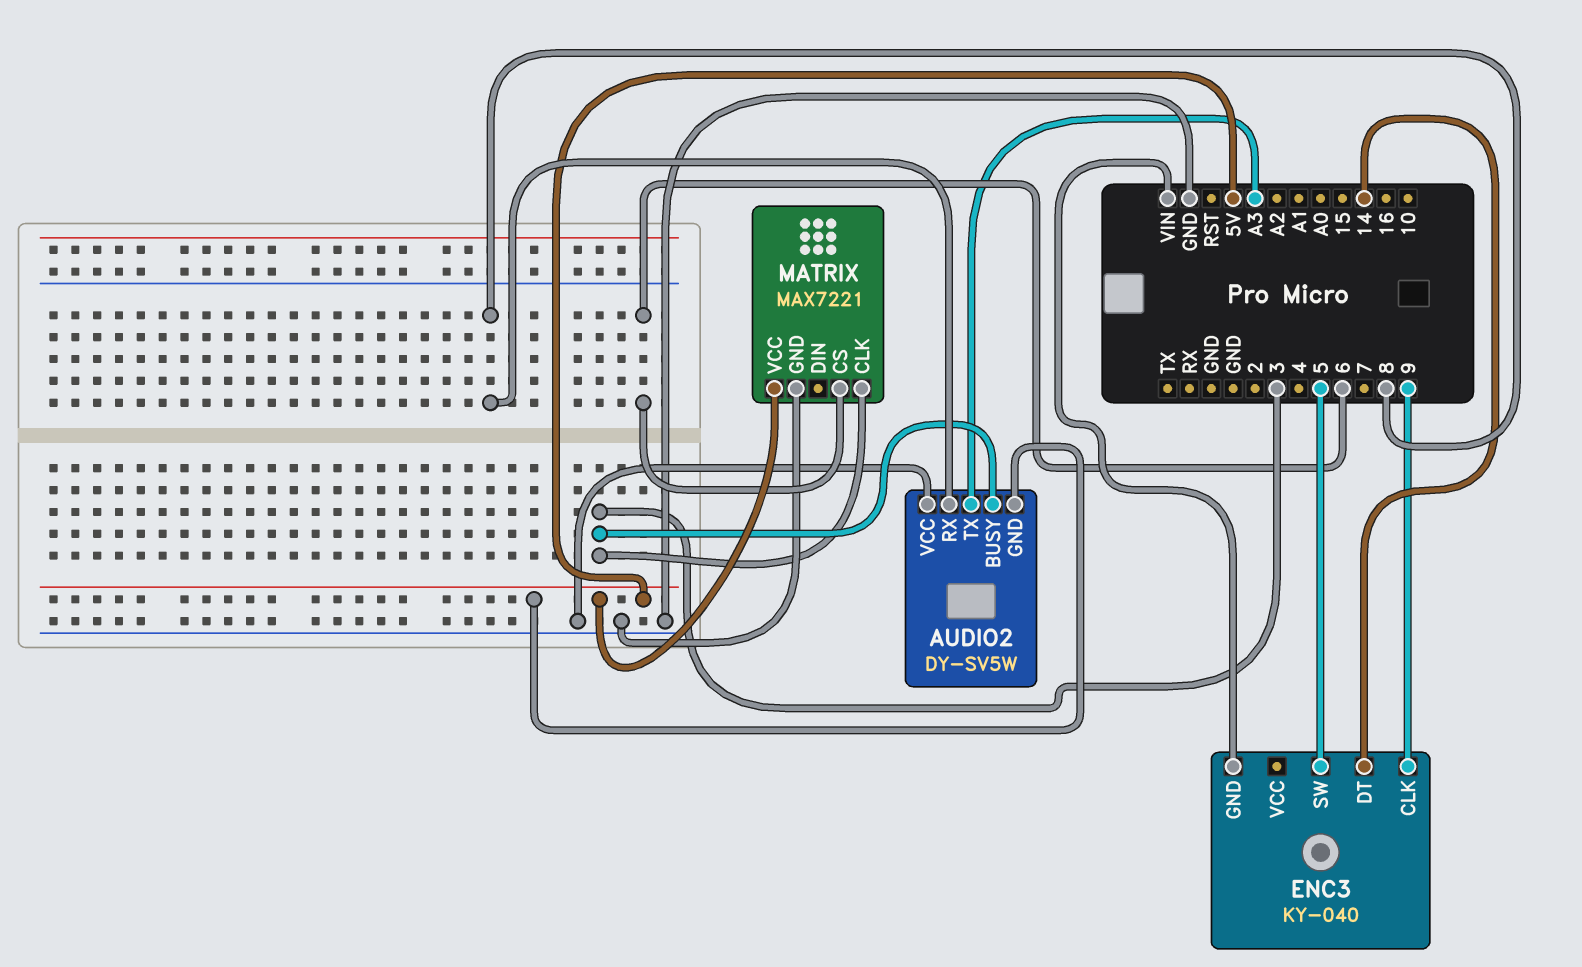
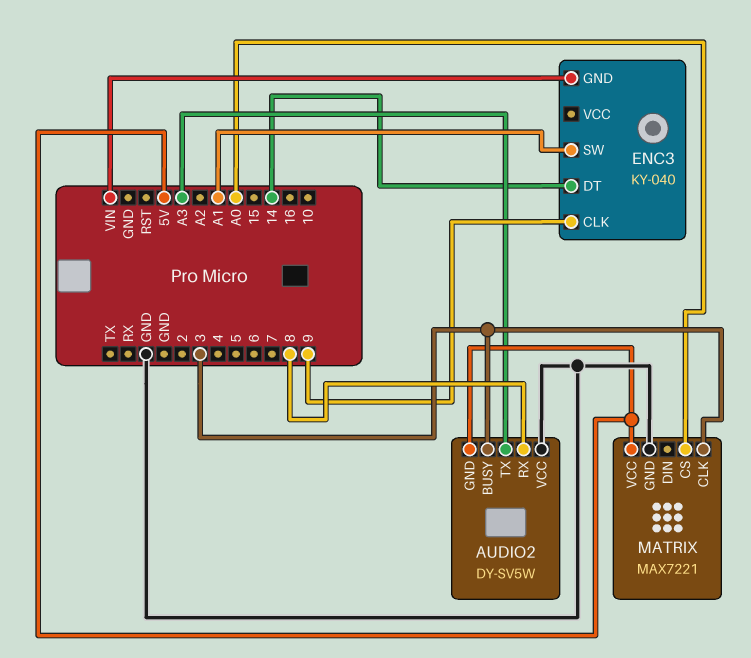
ENC3 pin SW: 5 -> A1
MATRIX pin CS: 6 -> A0

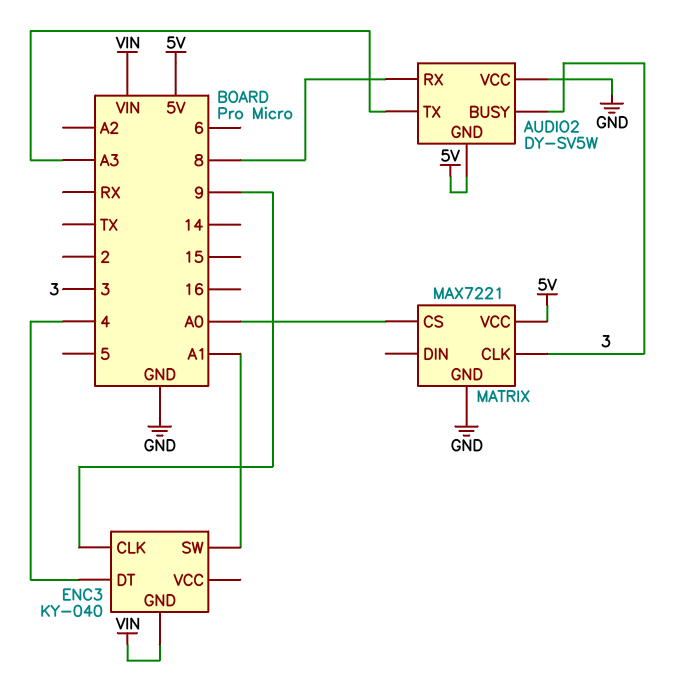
ENC3 pin DT: 14 -> 4

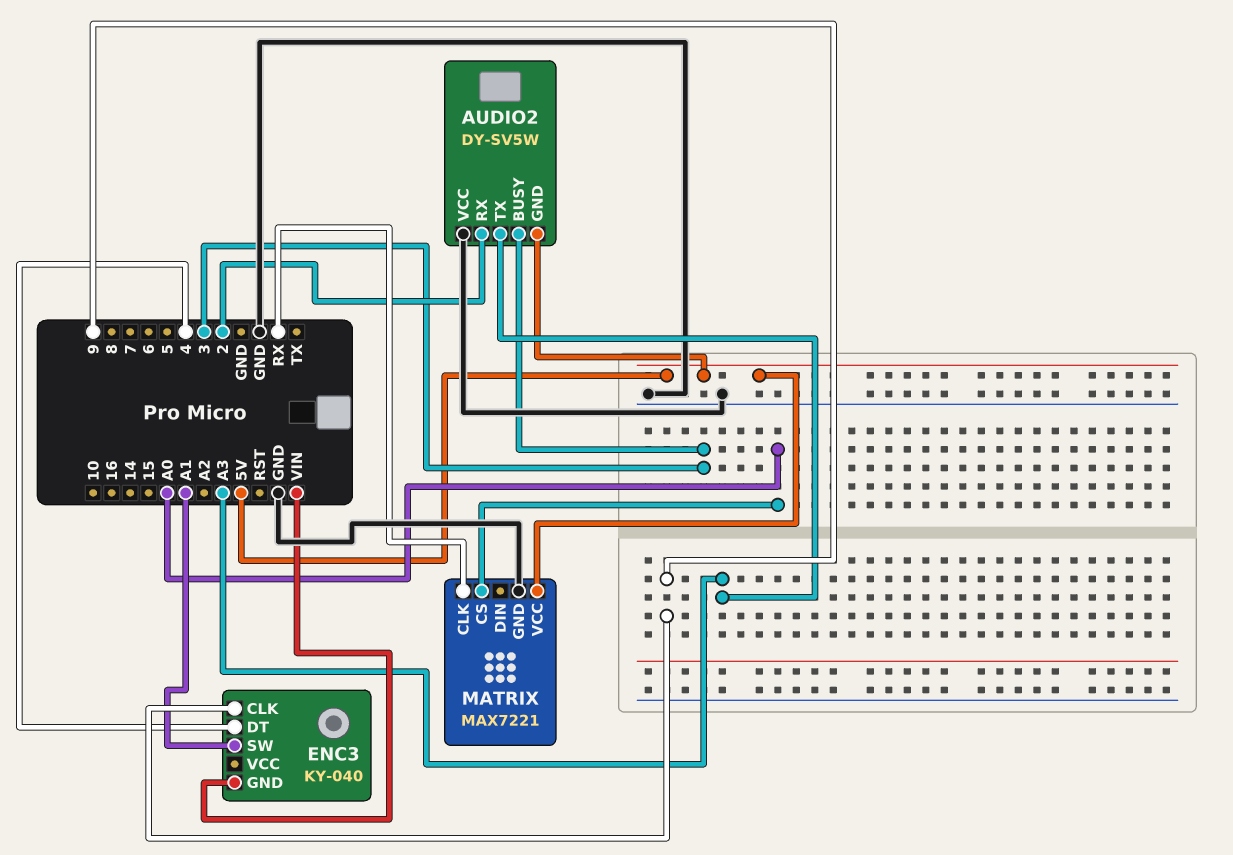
AUDIO2 pin RX: 8 -> 2
MATRIX pin CLK: 3 -> RX

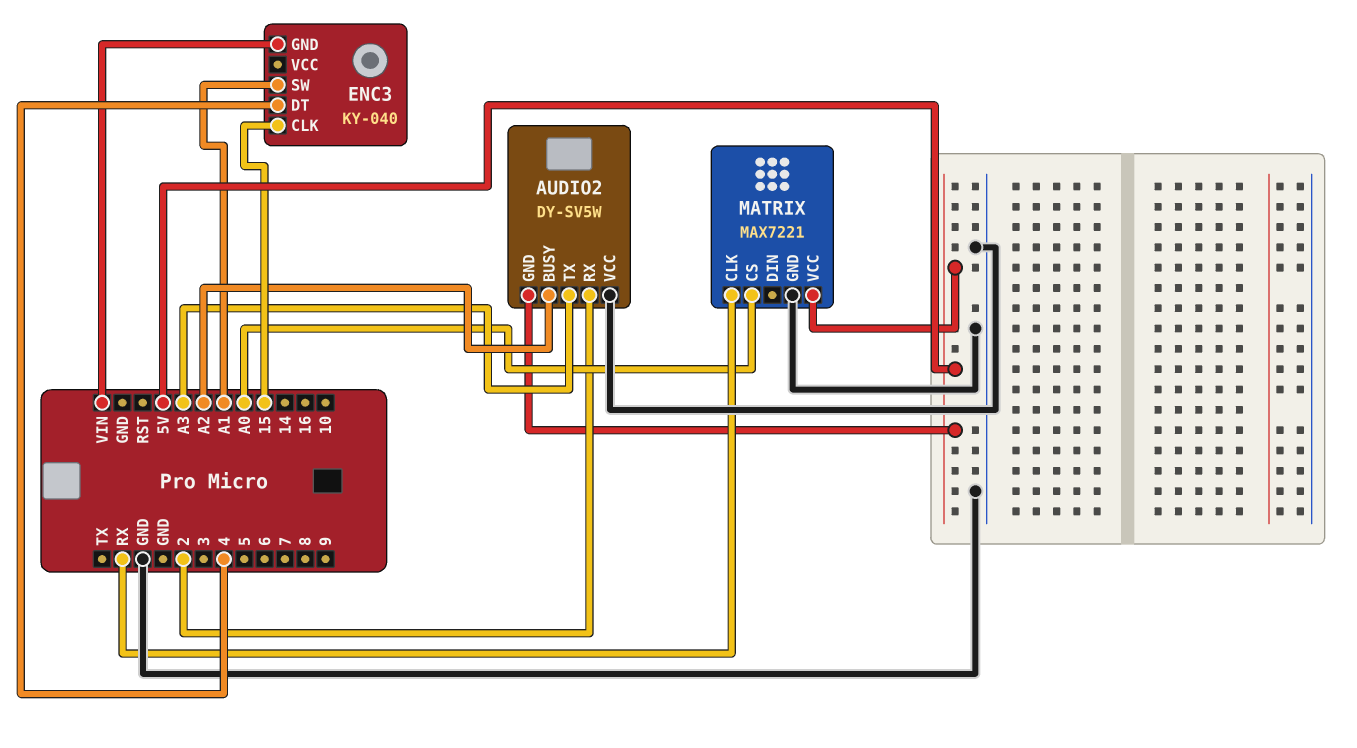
AUDIO2 pin BUSY: 3 -> A2
ENC3 pin CLK: 9 -> 15

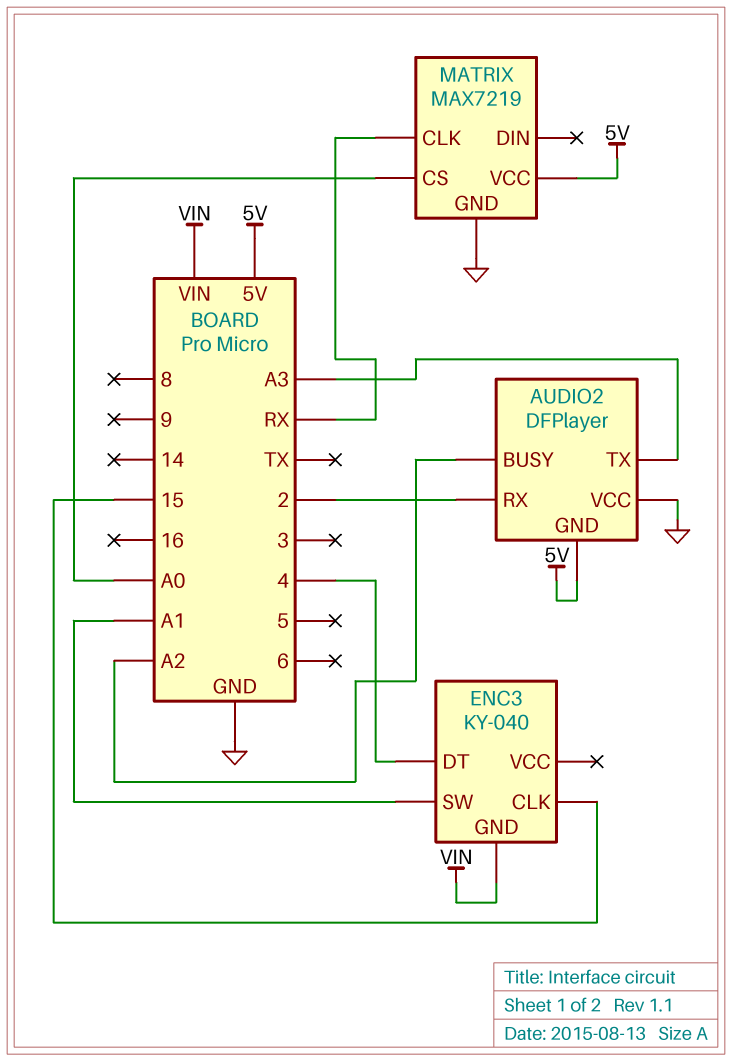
AUDIO2: DY-SV5W -> DFPlayer
MATRIX: MAX7221 -> MAX7219

